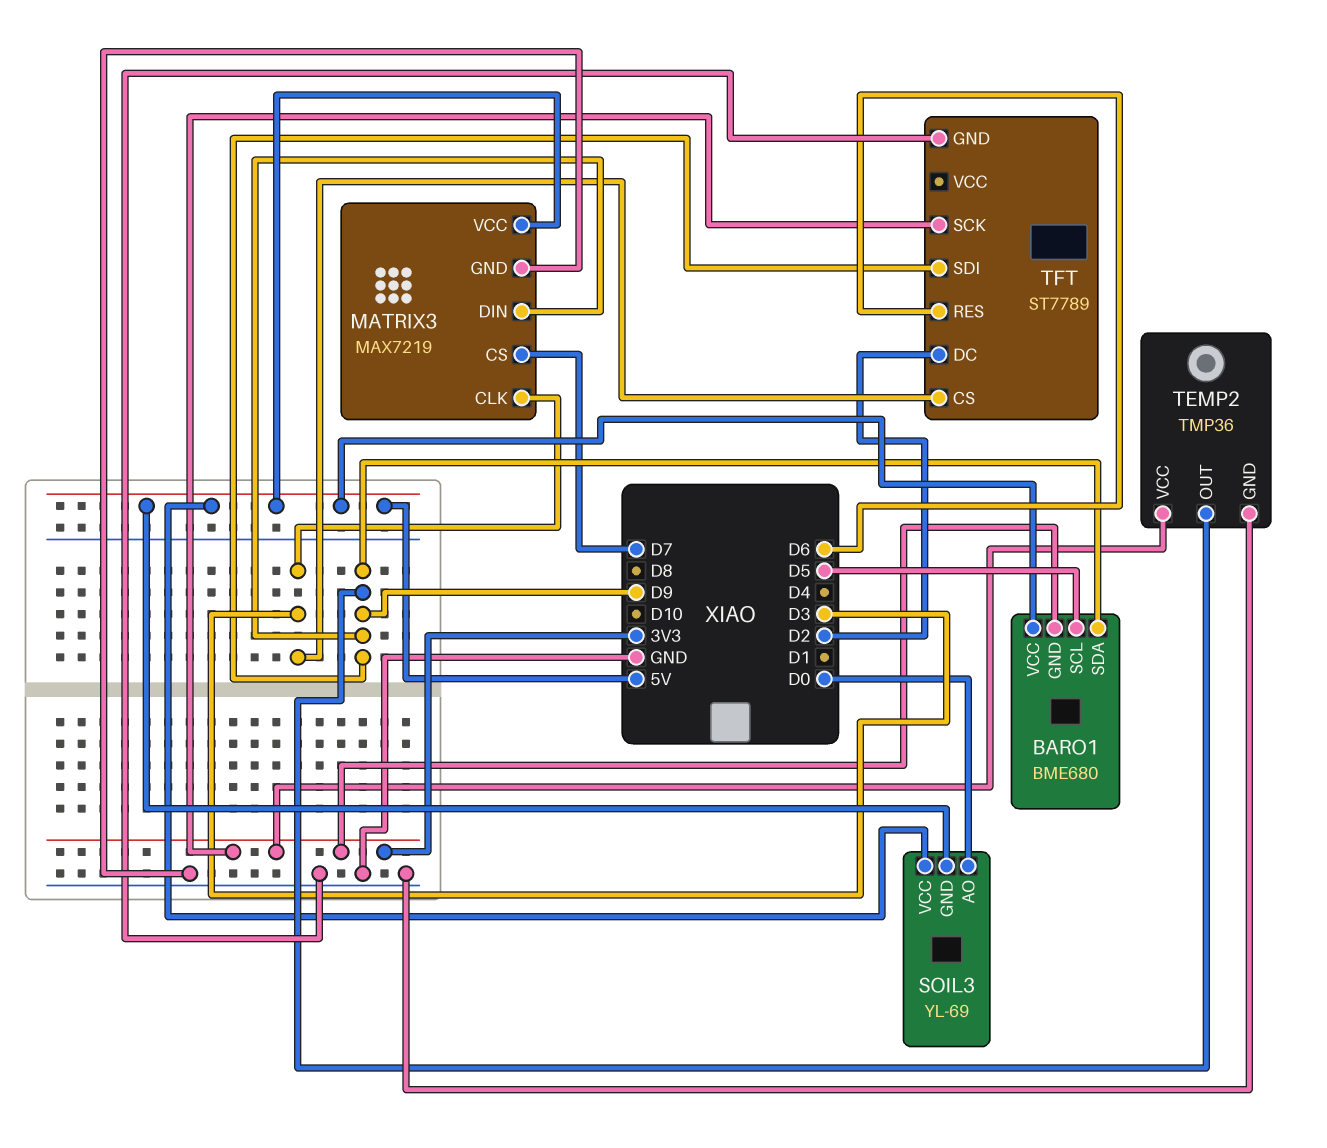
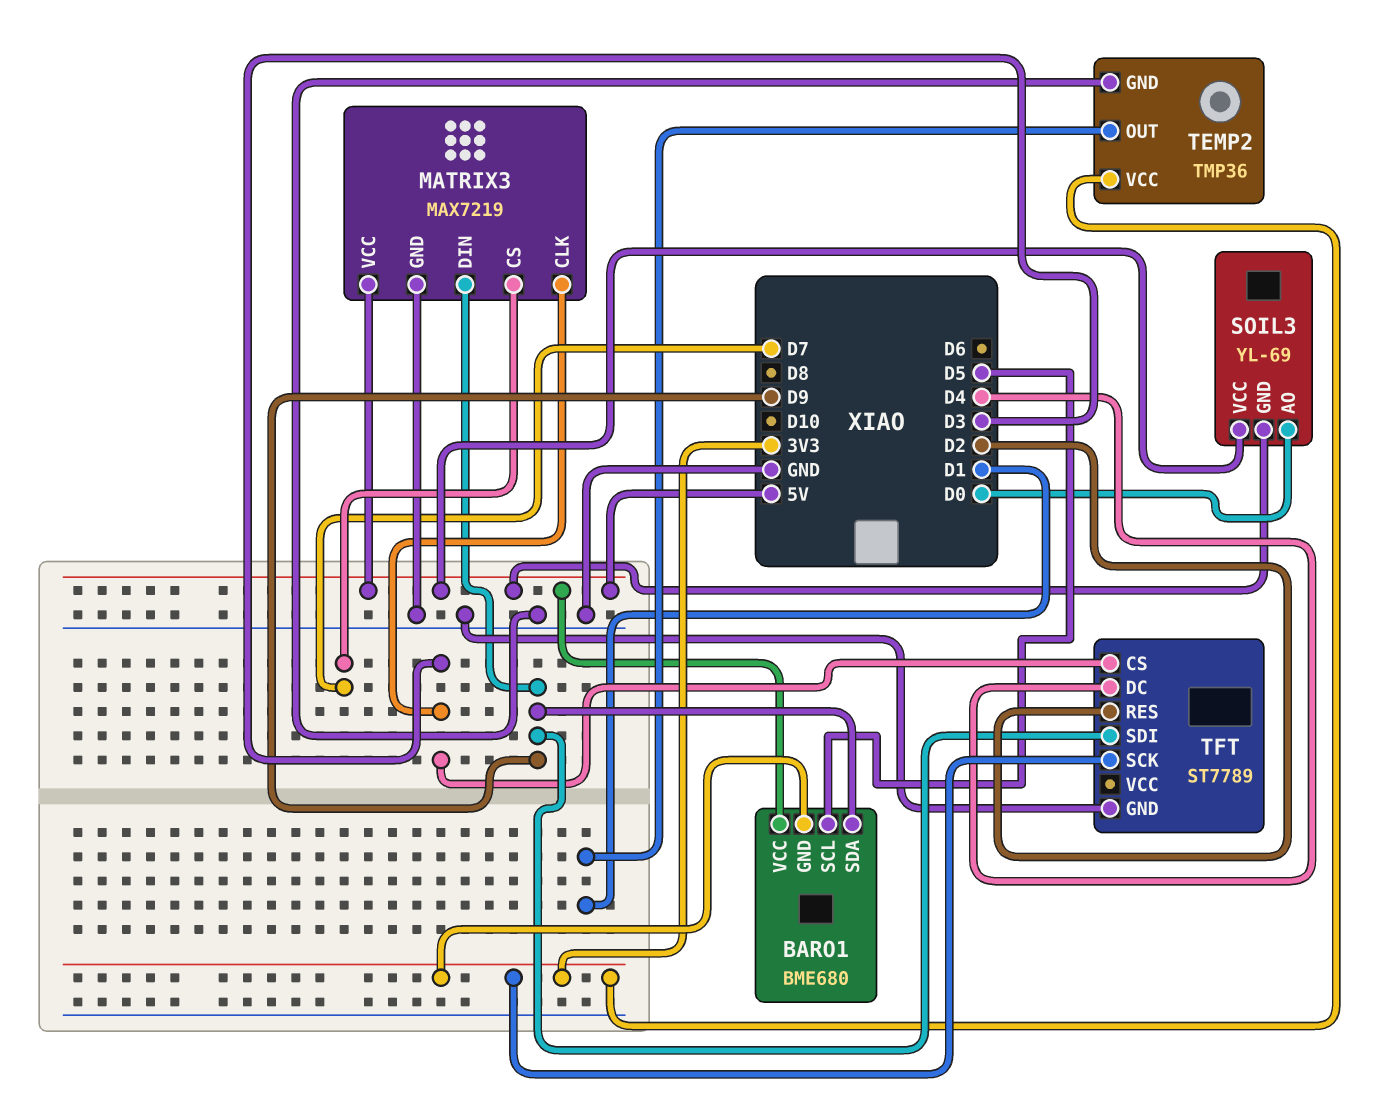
TEMP2 pin OUT: D9 -> D1
TFT pin DC: D2 -> D4
TFT pin RES: D6 -> D2

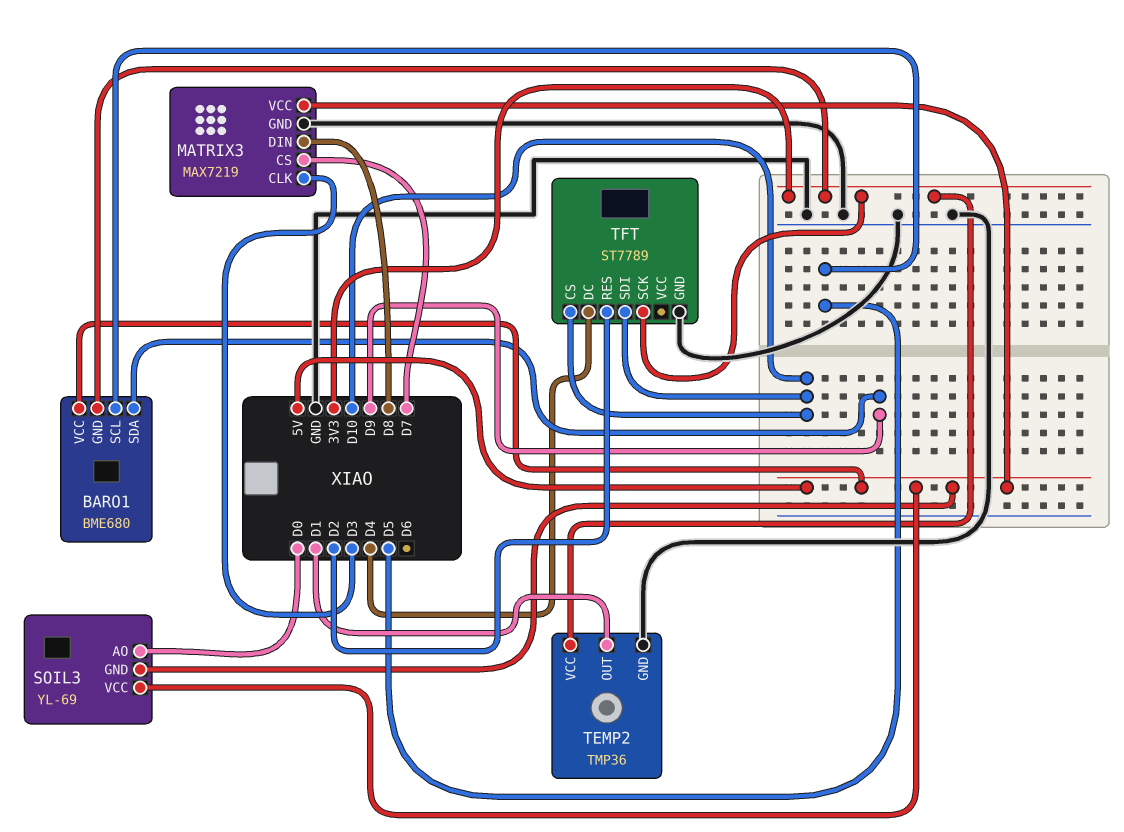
MATRIX3 pin DIN: D9 -> D8
TFT pin CS: D3 -> D10
TFT pin SDI: D9 -> D10

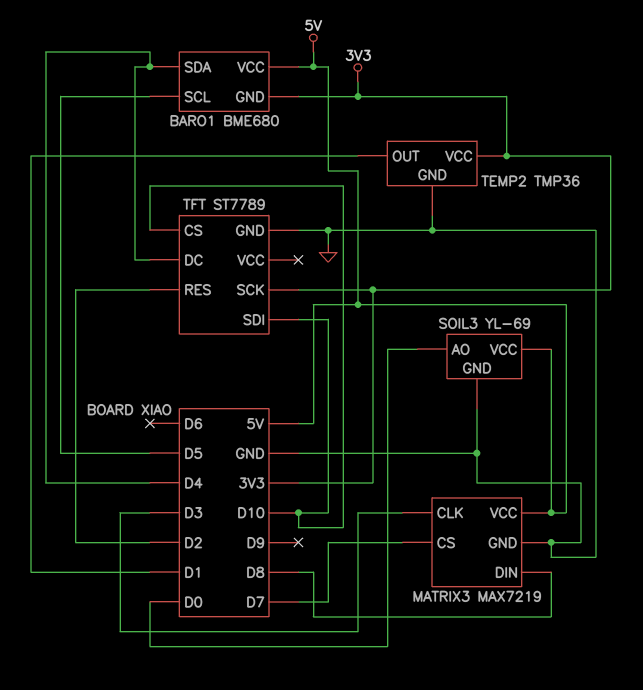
BARO1 pin SDA: D9 -> D4
SOIL3 pin GND: 5V -> GND

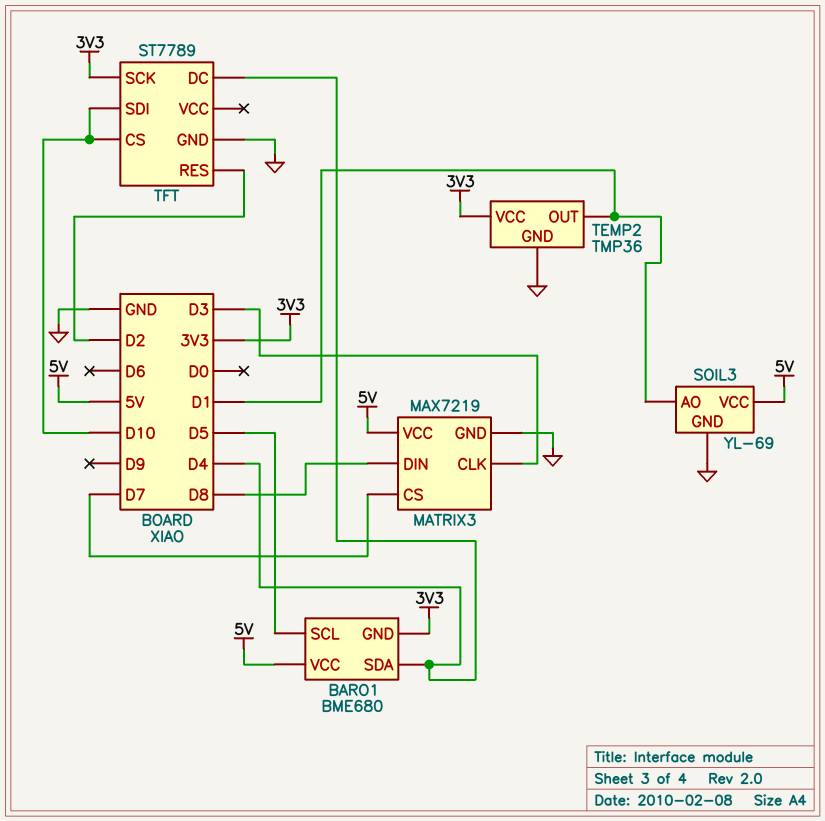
SOIL3 pin AO: D0 -> D1

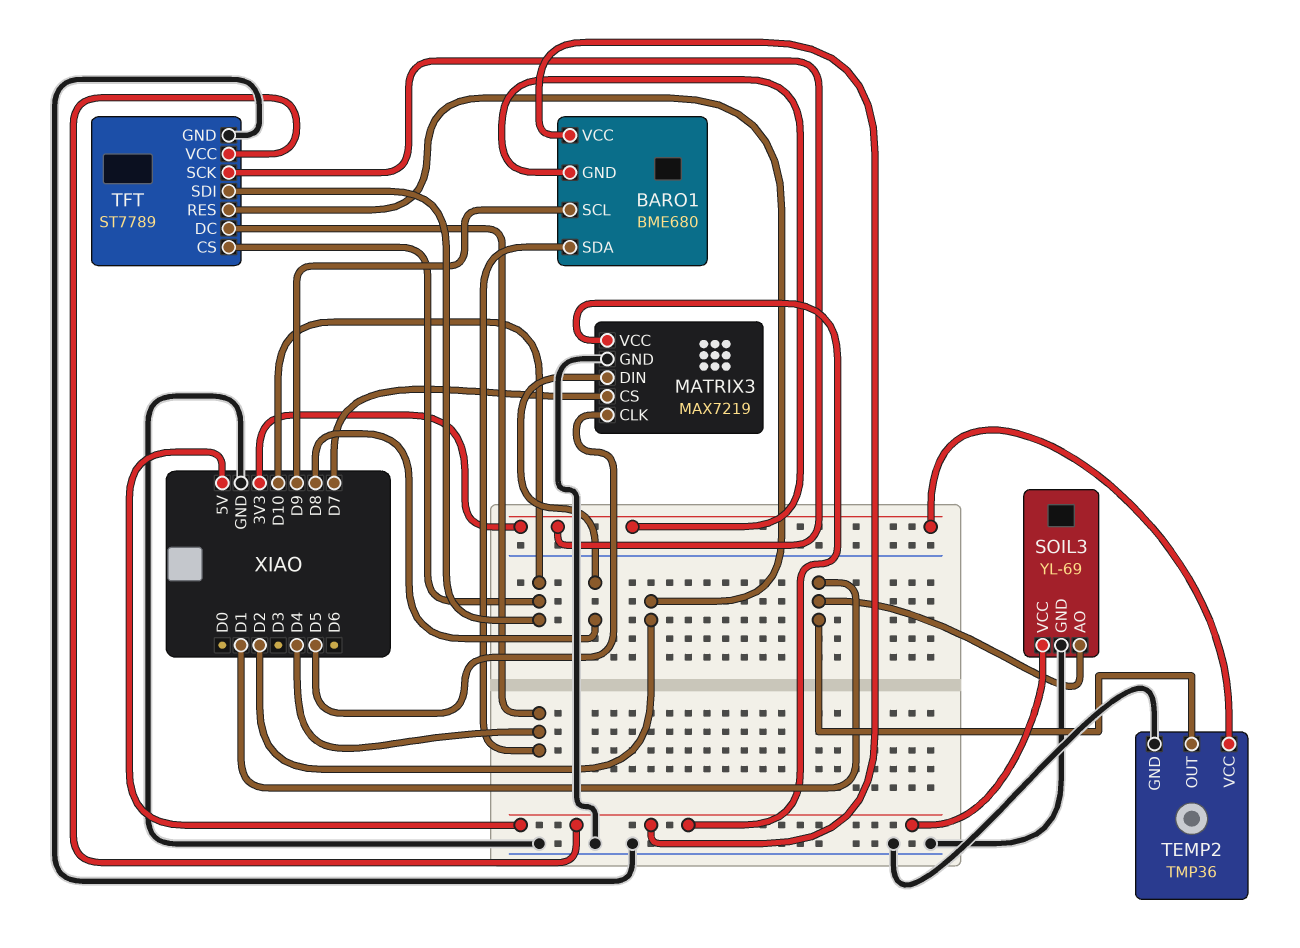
BARO1 pin SCL: D5 -> D9
MATRIX3 pin CLK: D3 -> D5
TFT pin VCC: none -> 5V

